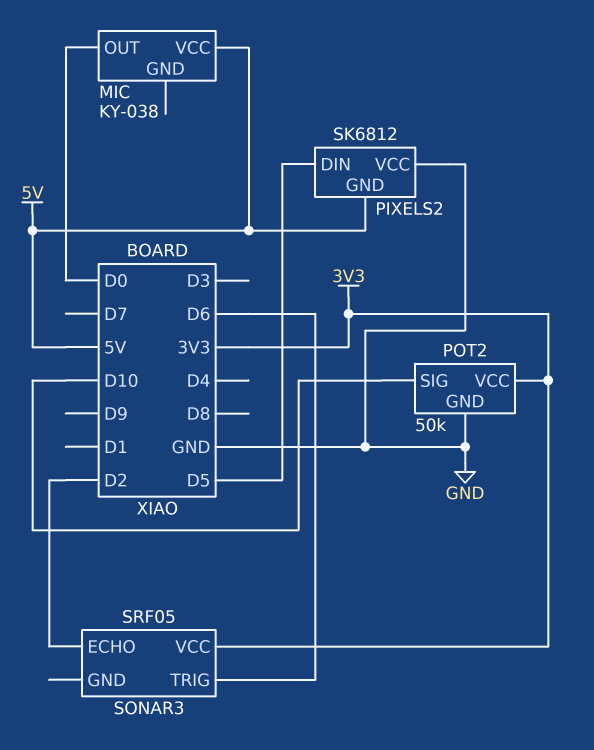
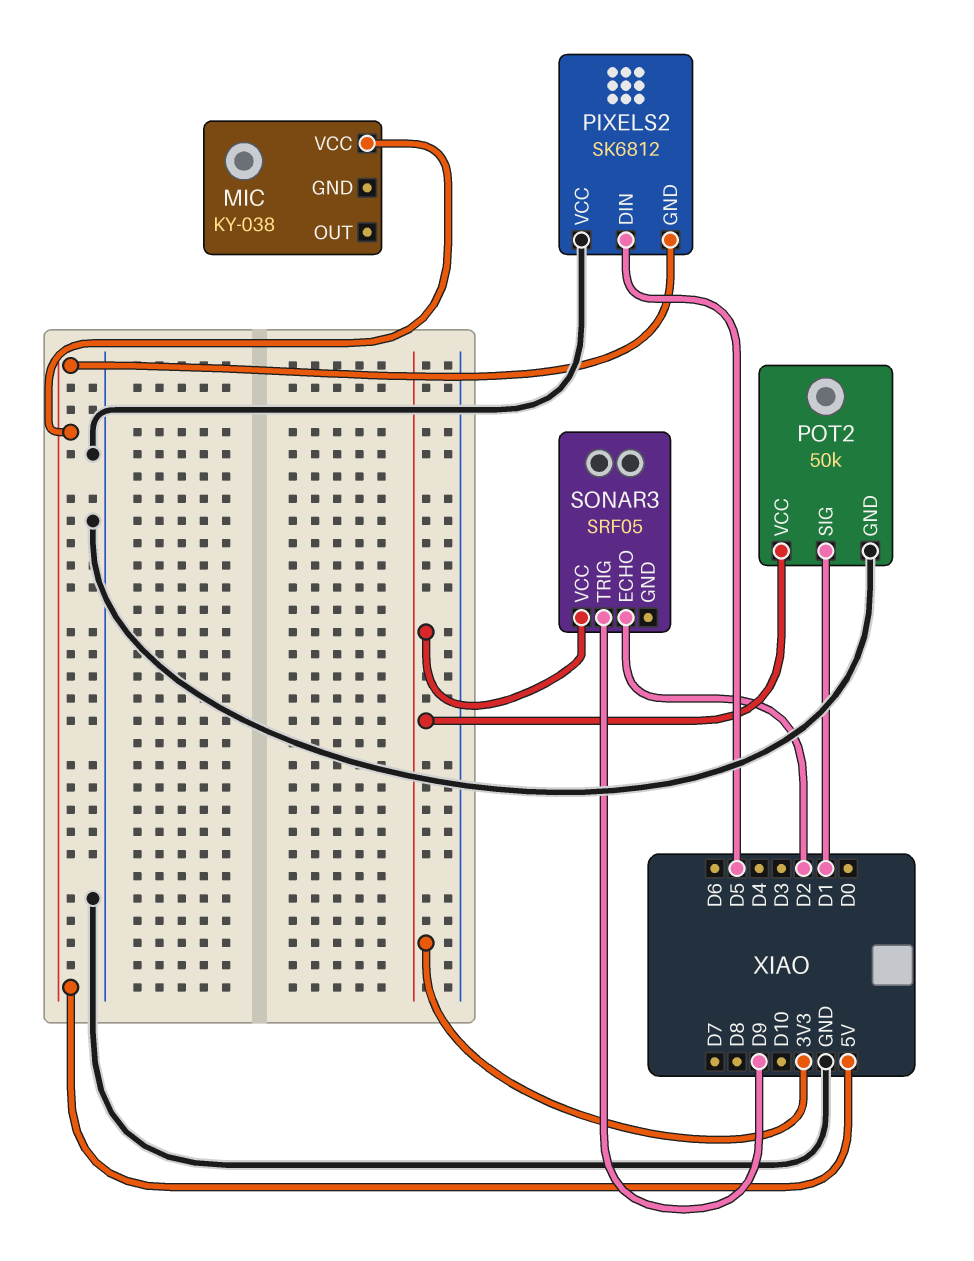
MIC pin OUT: D0 -> none
POT2 pin SIG: D10 -> D1
SONAR3 pin TRIG: D6 -> D9

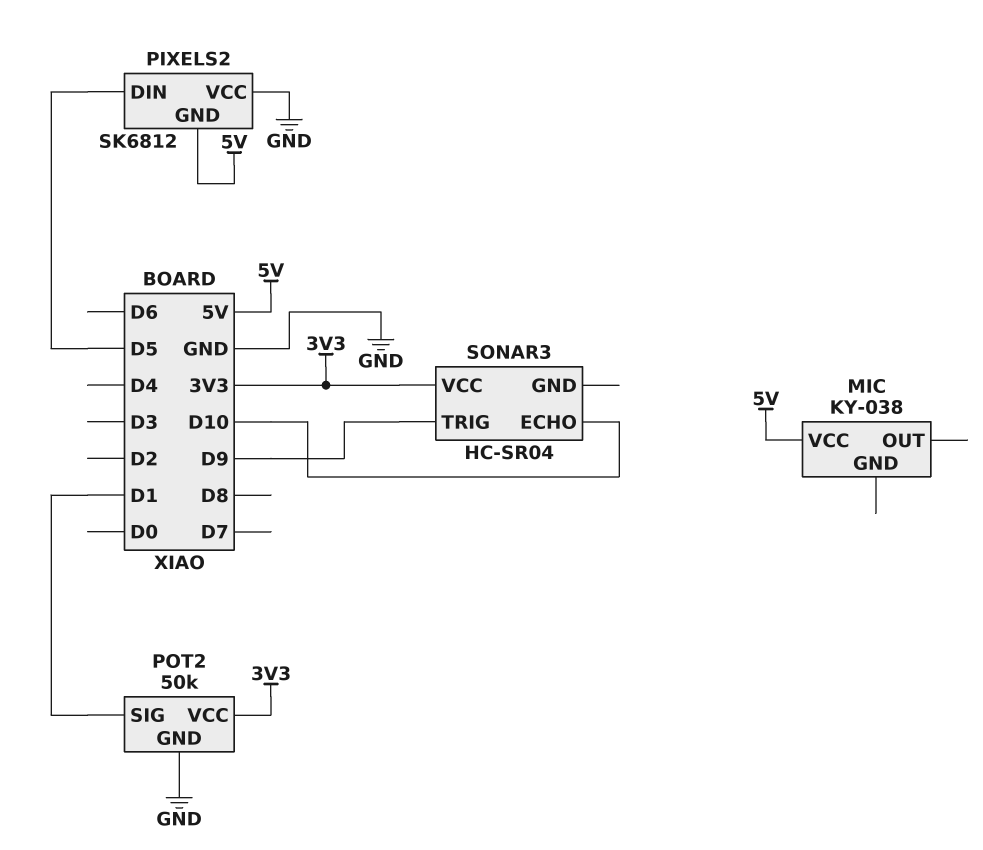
SONAR3: SRF05 -> HC-SR04
SONAR3 pin ECHO: D2 -> D10

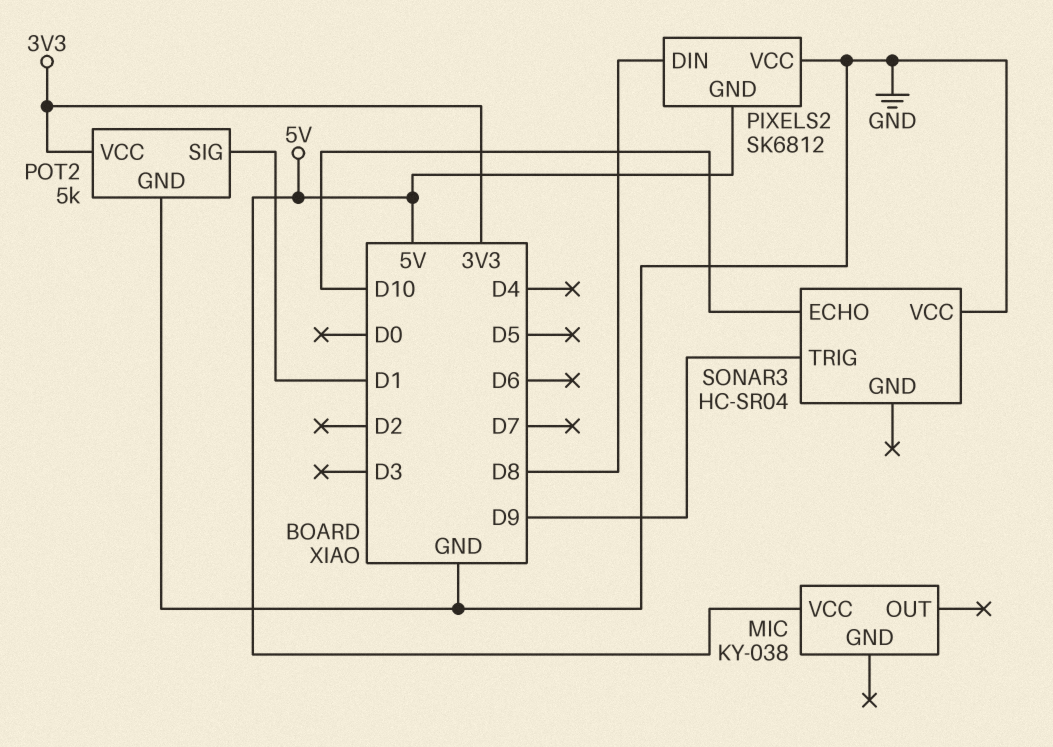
PIXELS2 pin DIN: D5 -> D8
POT2: 50k -> 5k
SONAR3 pin VCC: 3V3 -> GND

